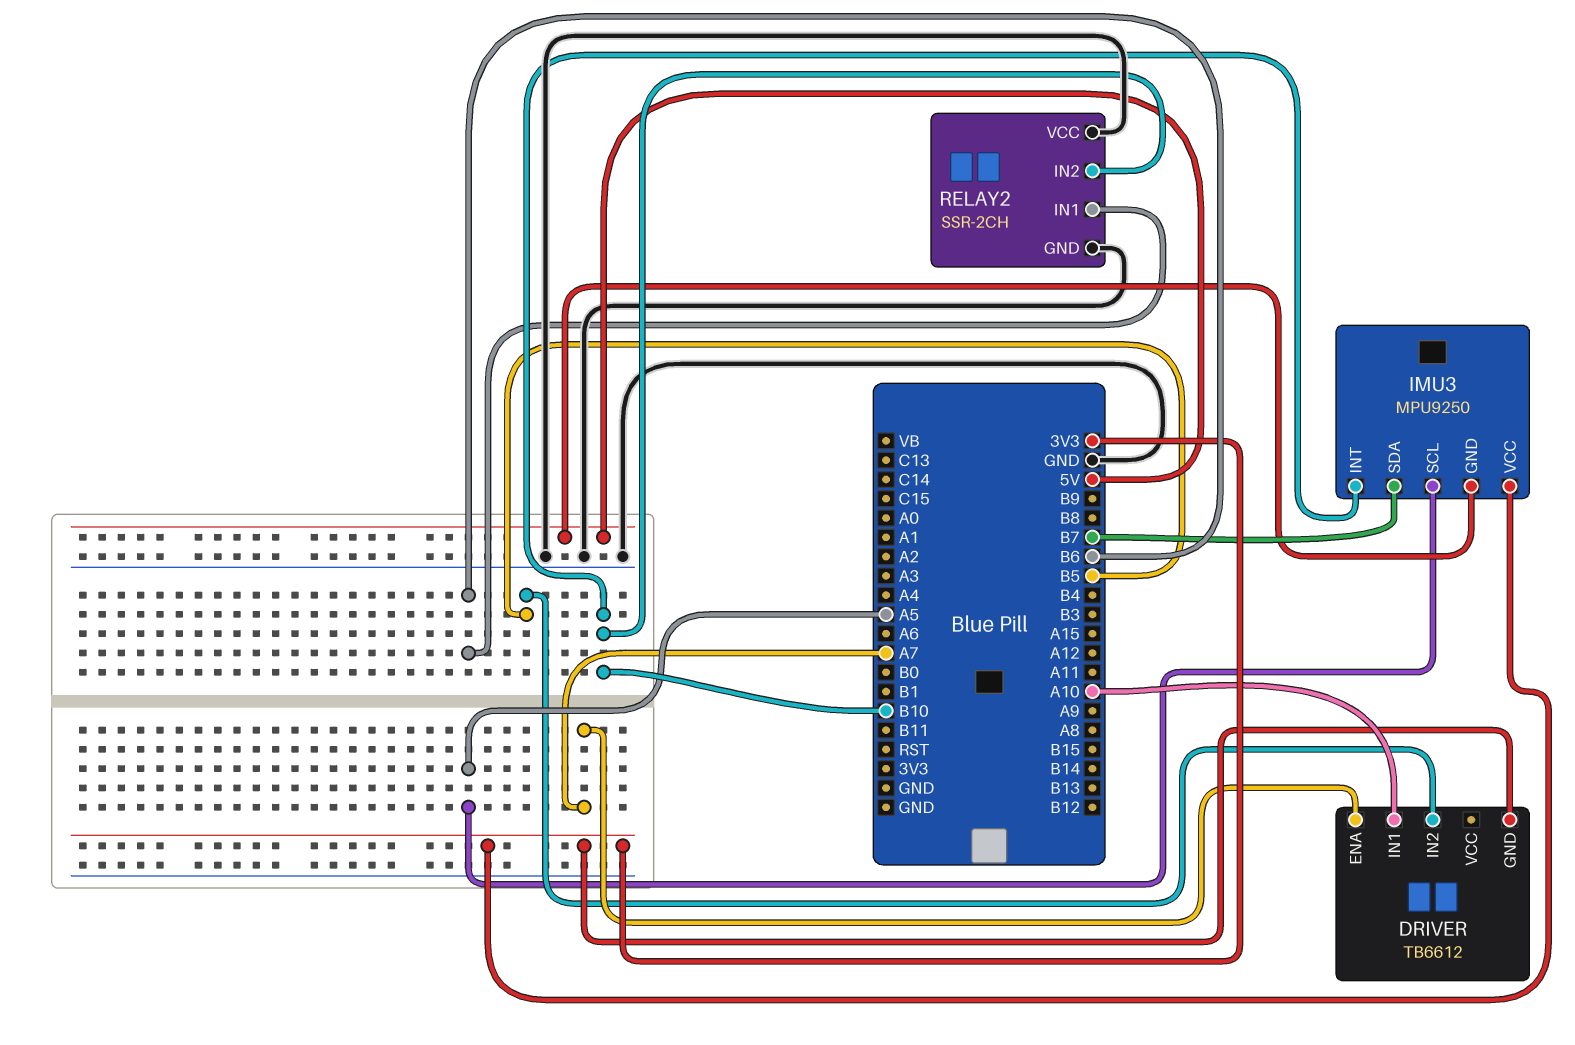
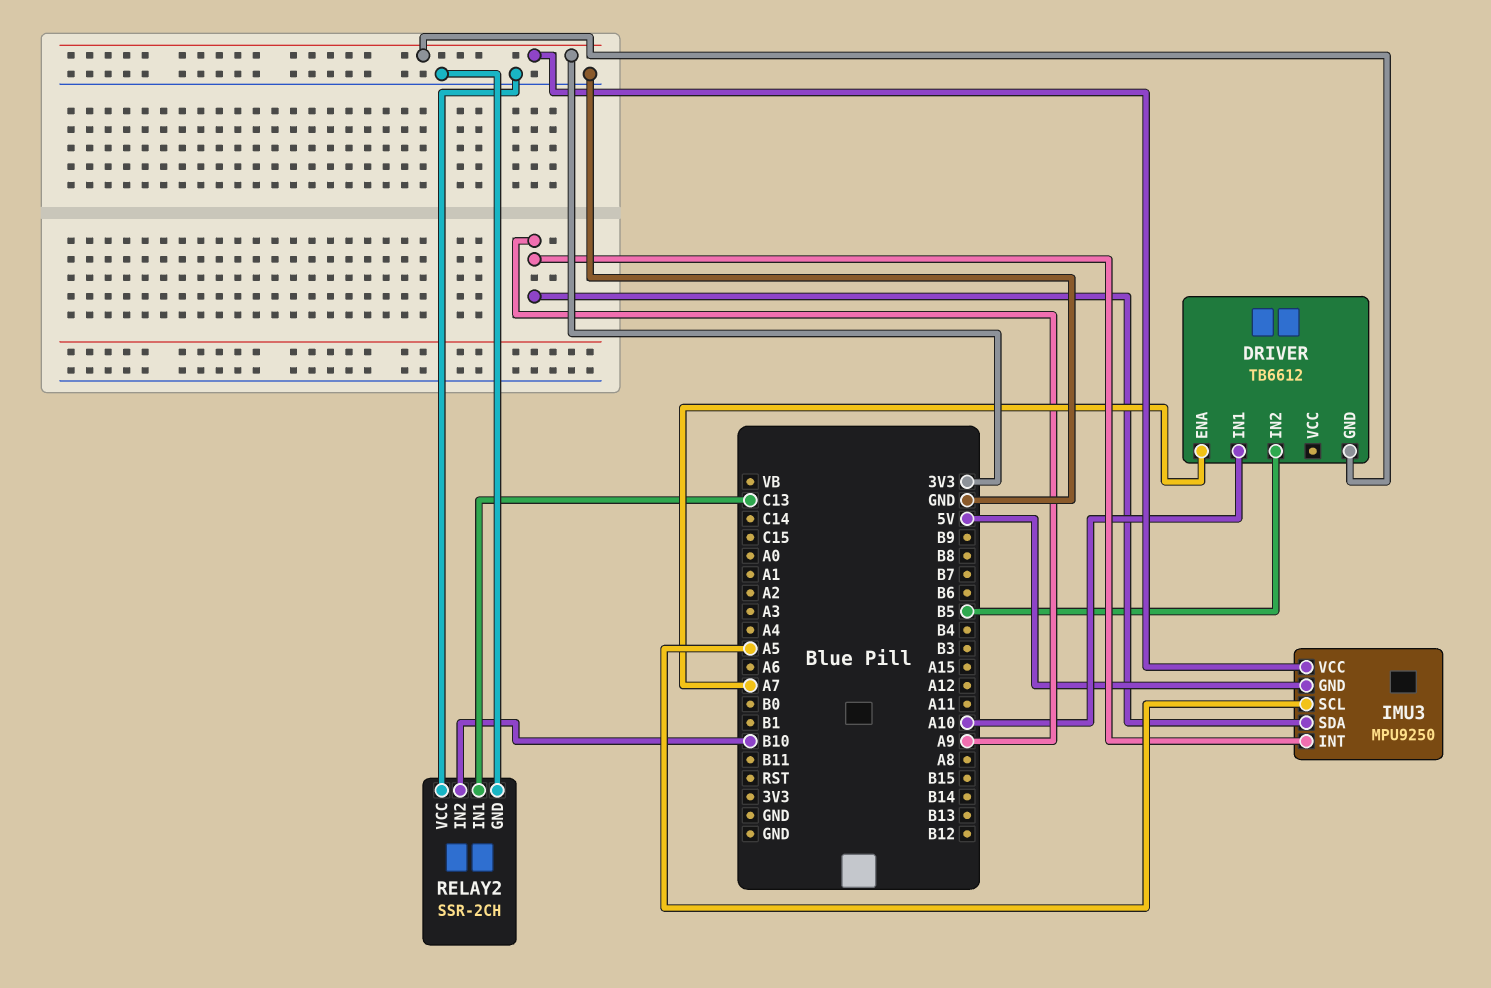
IMU3 pin INT: B10 -> A9
IMU3 pin SDA: B7 -> A9
RELAY2 pin IN1: B6 -> C13

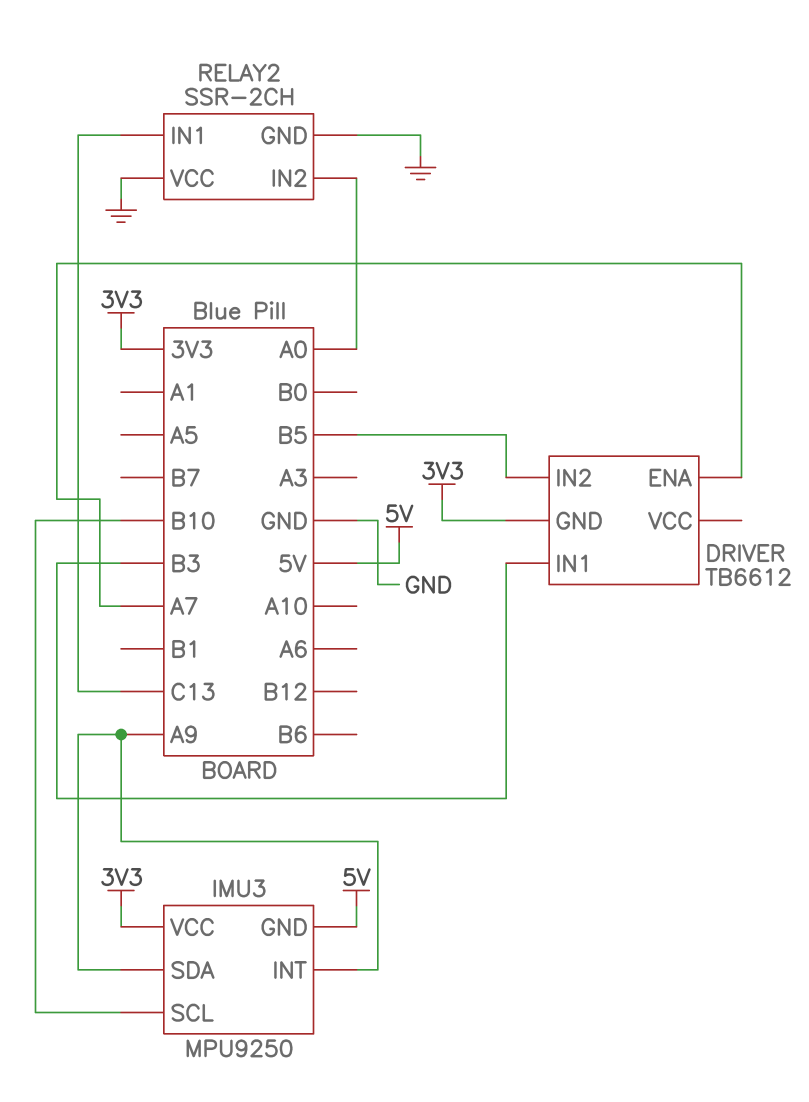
DRIVER pin IN1: A10 -> B3
IMU3 pin SCL: A5 -> B10
RELAY2 pin IN2: B10 -> A0

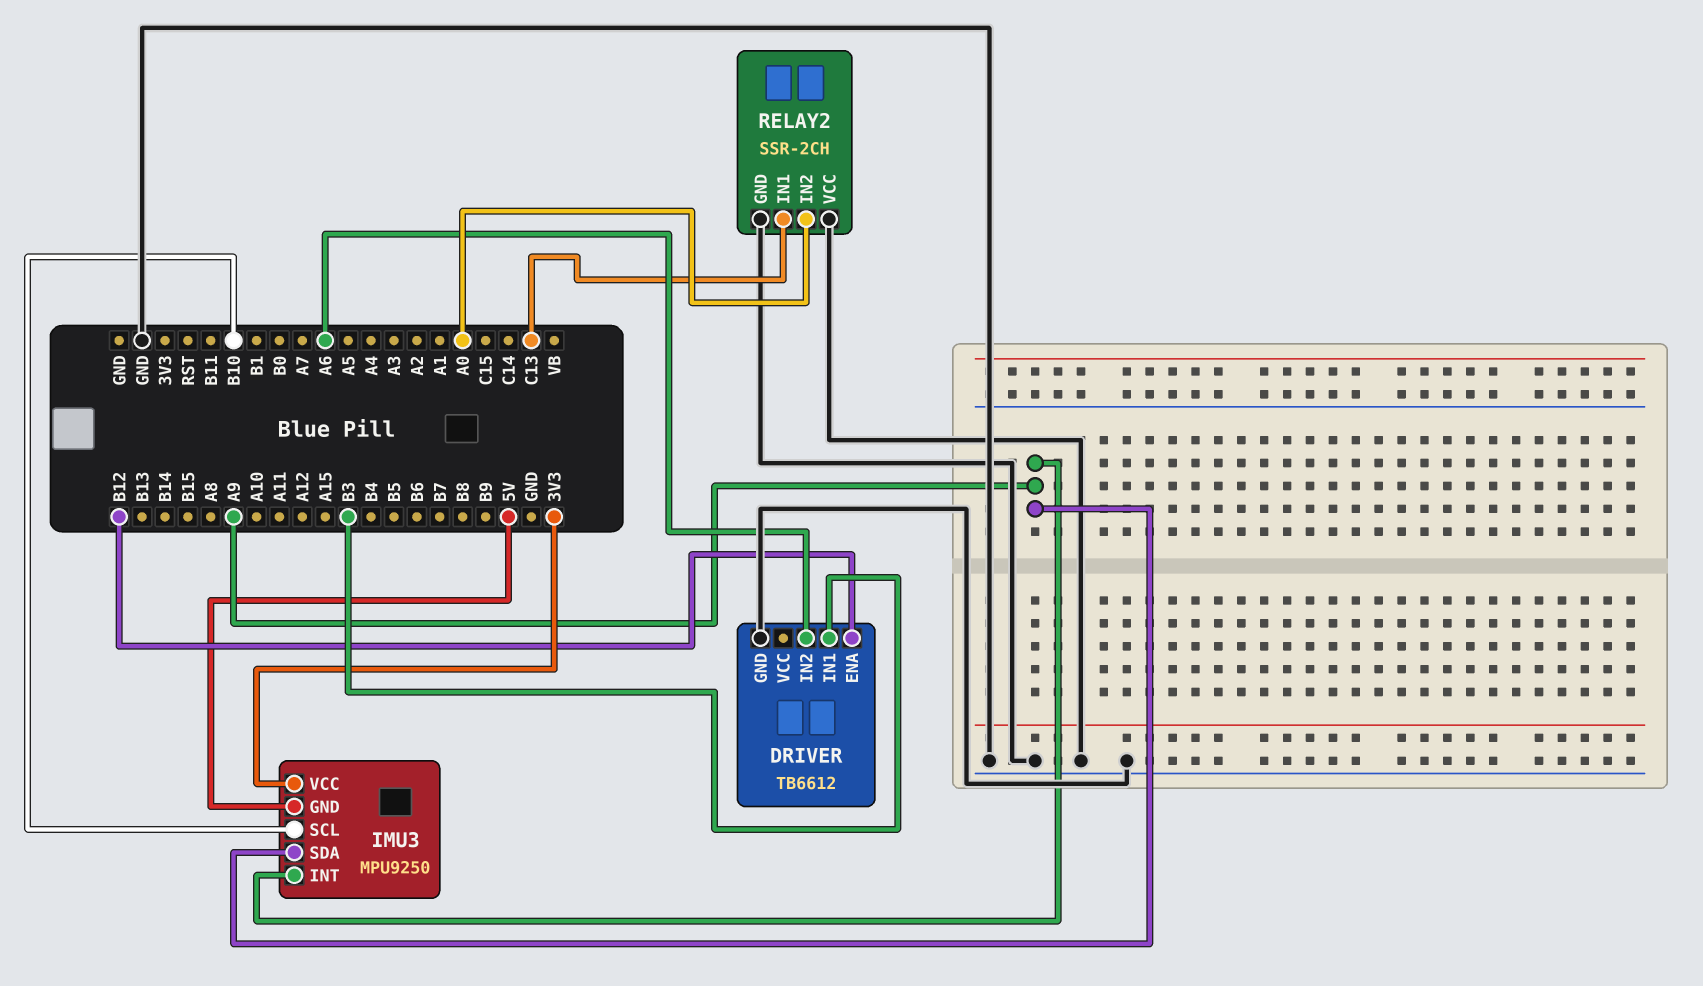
DRIVER pin ENA: A7 -> B12
DRIVER pin GND: 3V3 -> GND
DRIVER pin IN2: B5 -> A6

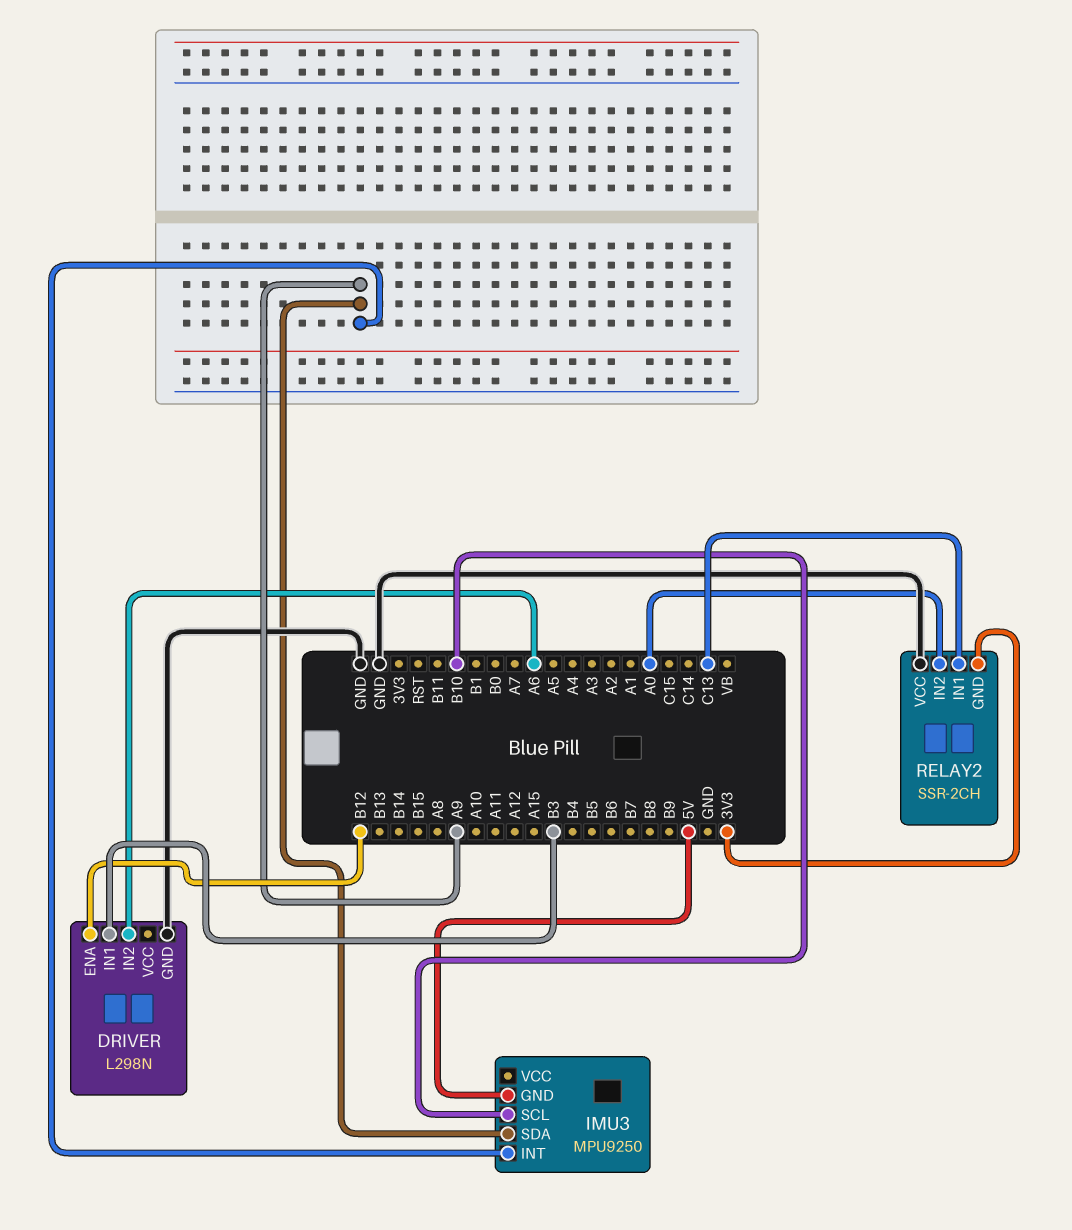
DRIVER: TB6612 -> L298N
IMU3 pin VCC: 3V3 -> none
RELAY2 pin GND: GND -> 3V3

